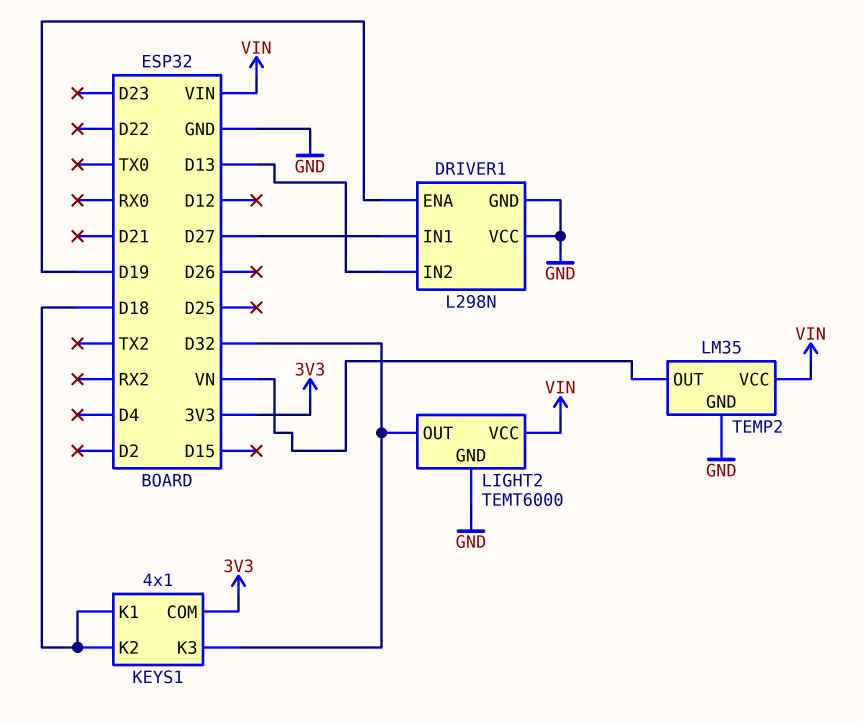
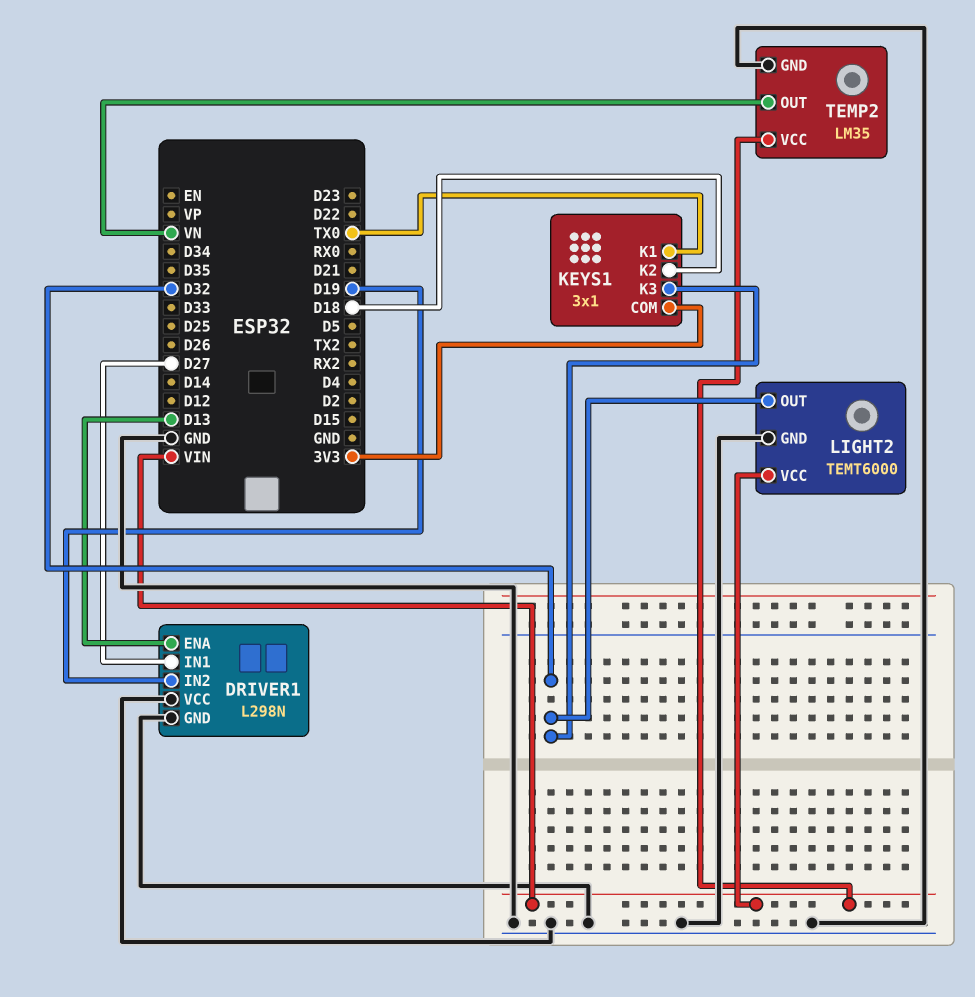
DRIVER1 pin ENA: D19 -> D13
DRIVER1 pin IN2: D13 -> D19
KEYS1: 4x1 -> 3x1
KEYS1 pin K1: D18 -> TX0

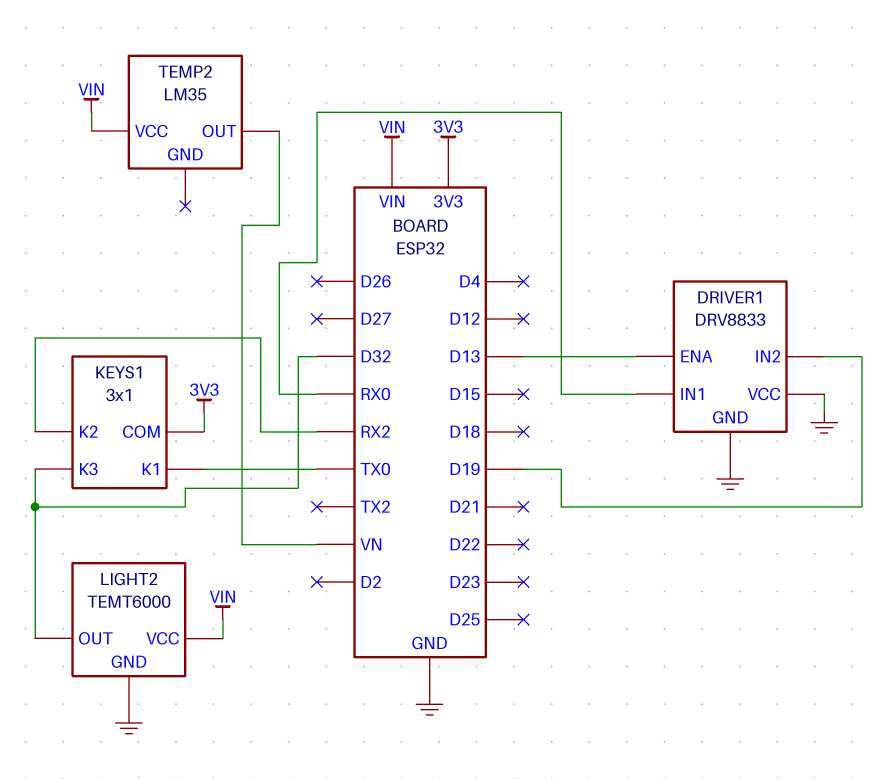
DRIVER1: L298N -> DRV8833
DRIVER1 pin IN1: D27 -> RX0
KEYS1 pin K2: D18 -> RX2
TEMP2 pin GND: GND -> none

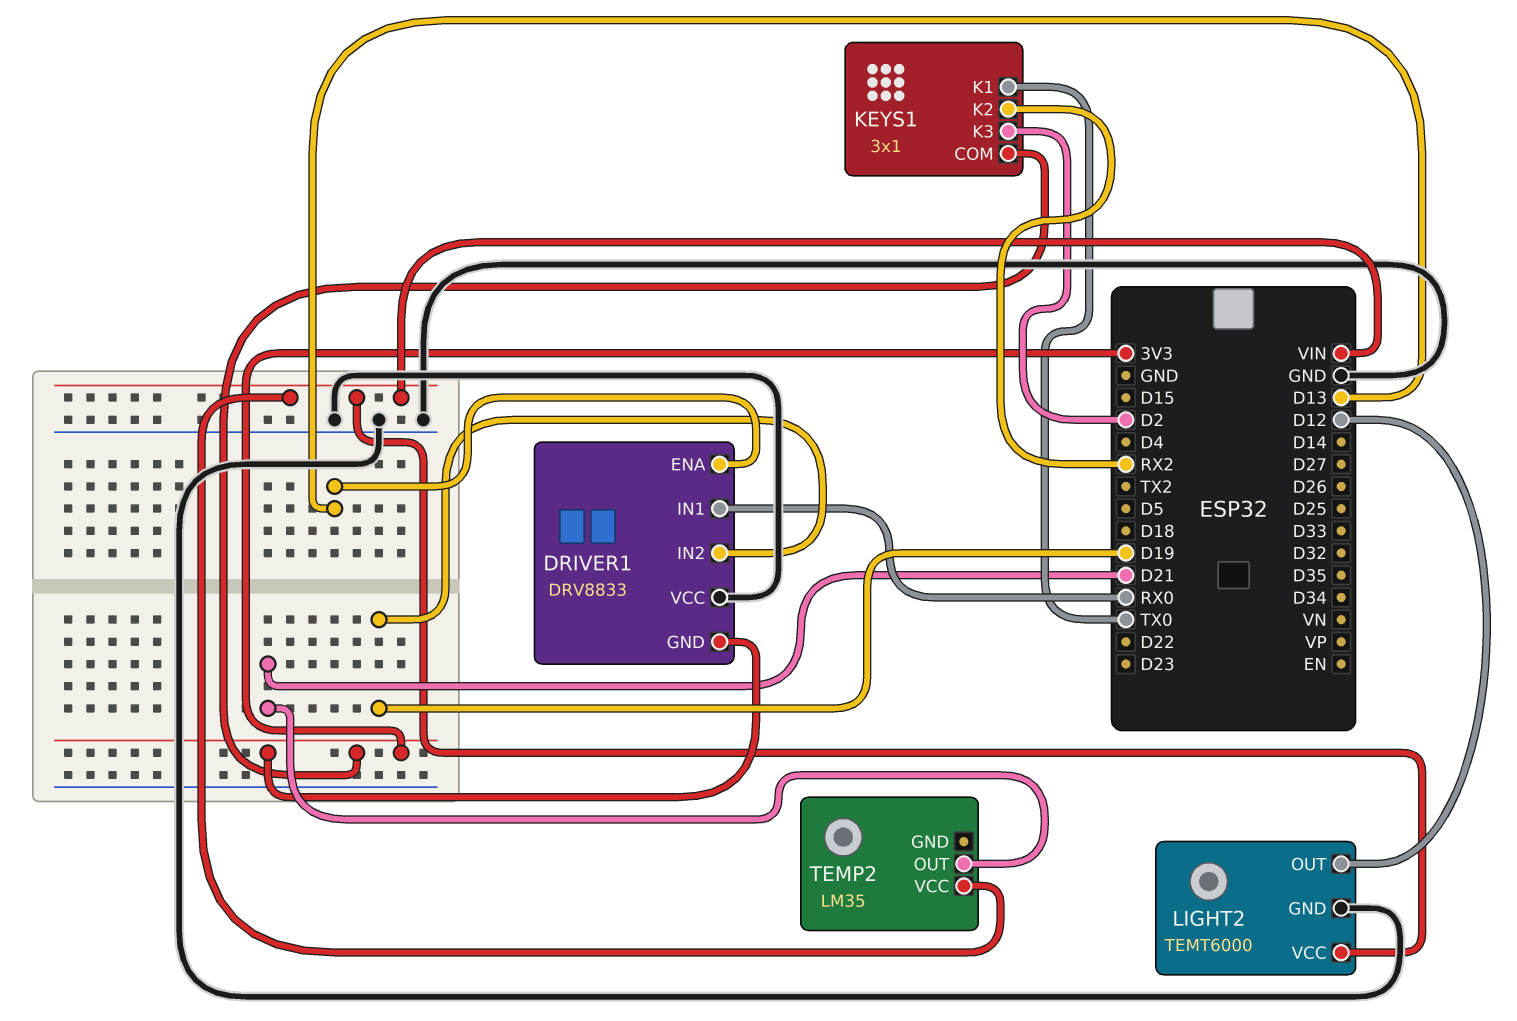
DRIVER1 pin GND: GND -> 3V3
KEYS1 pin K3: D32 -> D2
LIGHT2 pin OUT: D32 -> D12
TEMP2 pin OUT: VN -> D21

